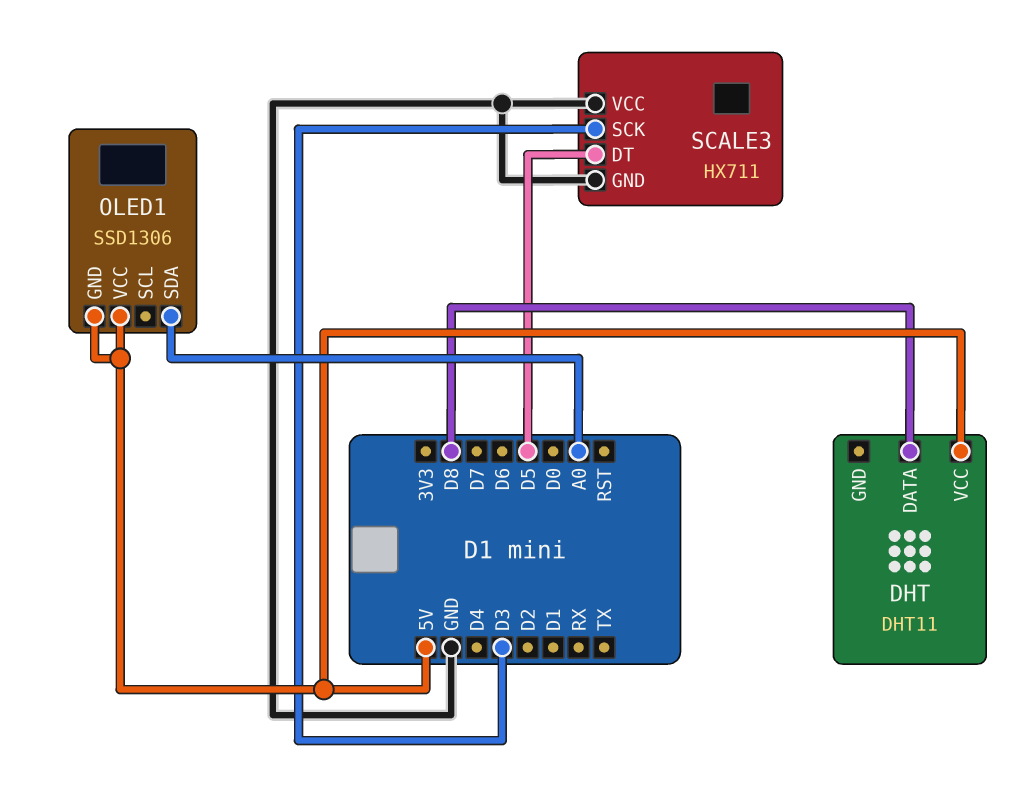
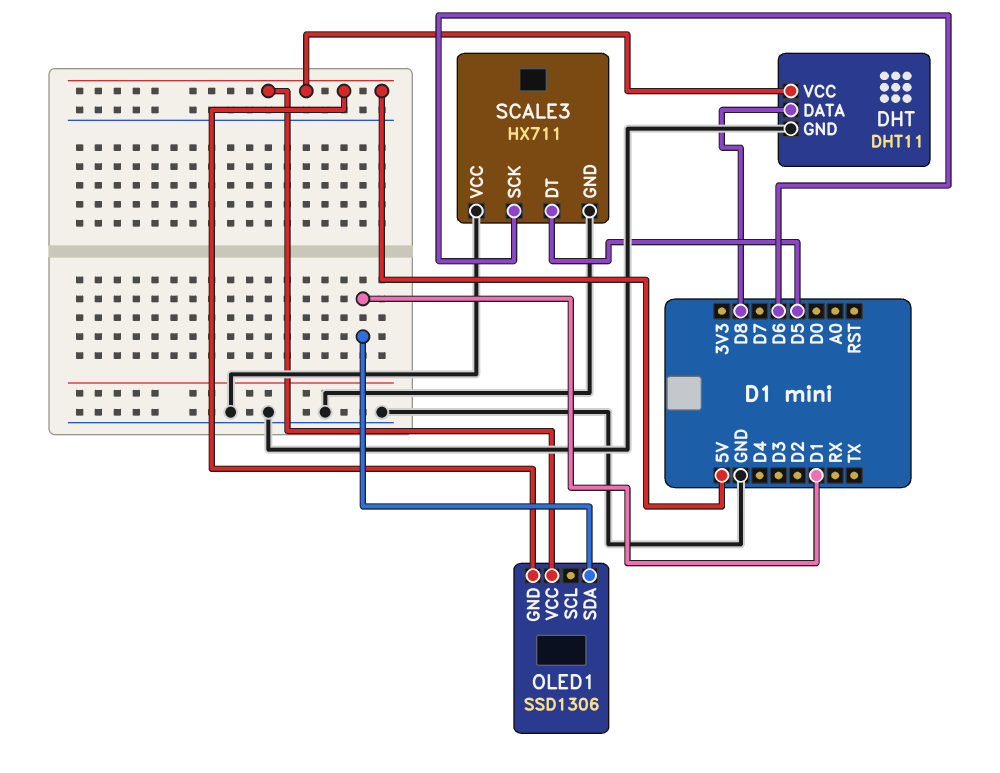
DHT pin GND: none -> GND
OLED1 pin SDA: A0 -> D1
SCALE3 pin SCK: D3 -> D6

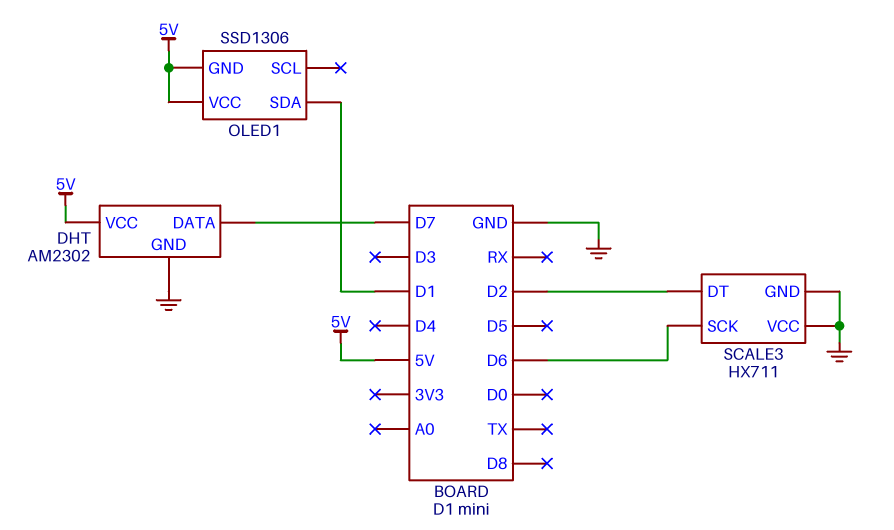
DHT: DHT11 -> AM2302
DHT pin DATA: D8 -> D7
SCALE3 pin DT: D5 -> D2

